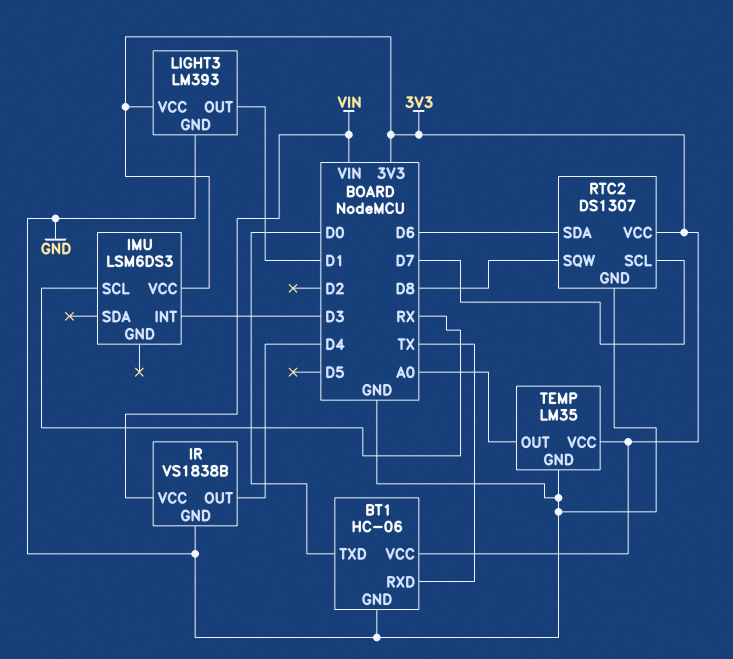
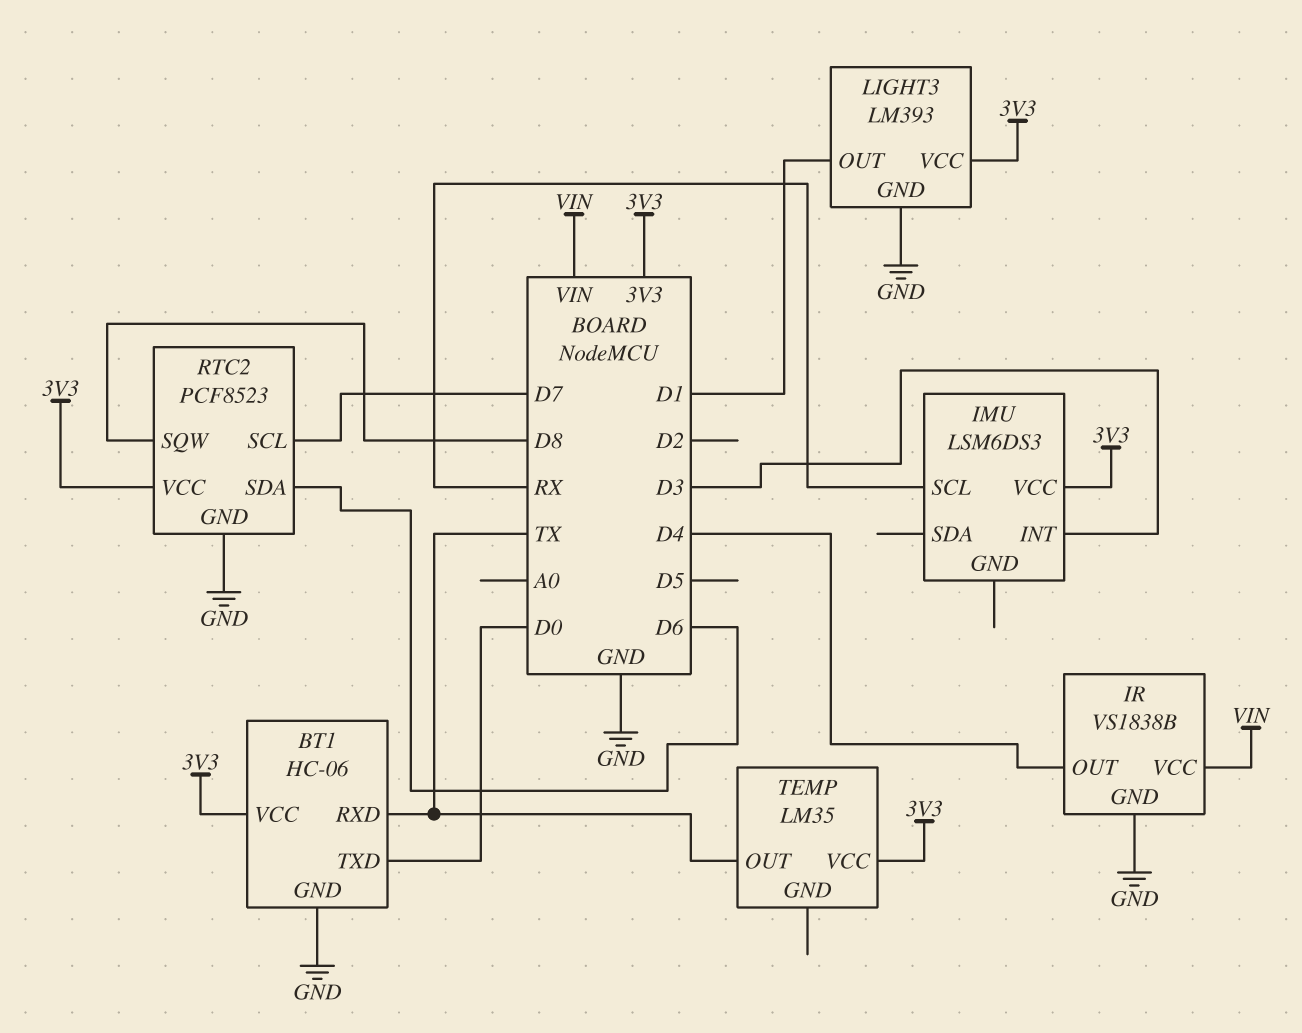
RTC2: DS1307 -> PCF8523
TEMP pin GND: GND -> none
TEMP pin OUT: A0 -> TX

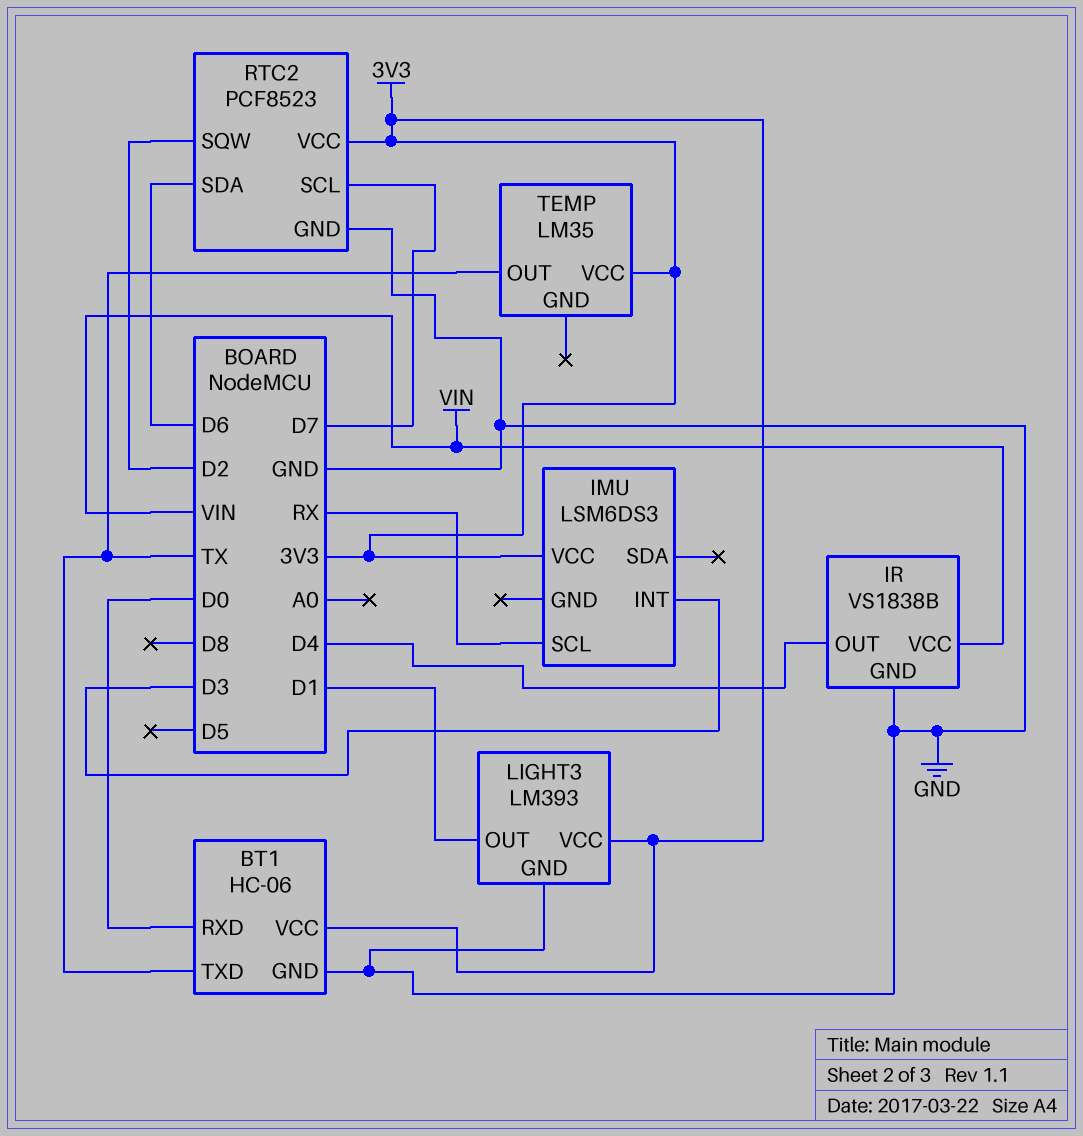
BT1 pin RXD: TX -> D0
BT1 pin TXD: D0 -> TX
RTC2 pin SQW: D8 -> D2

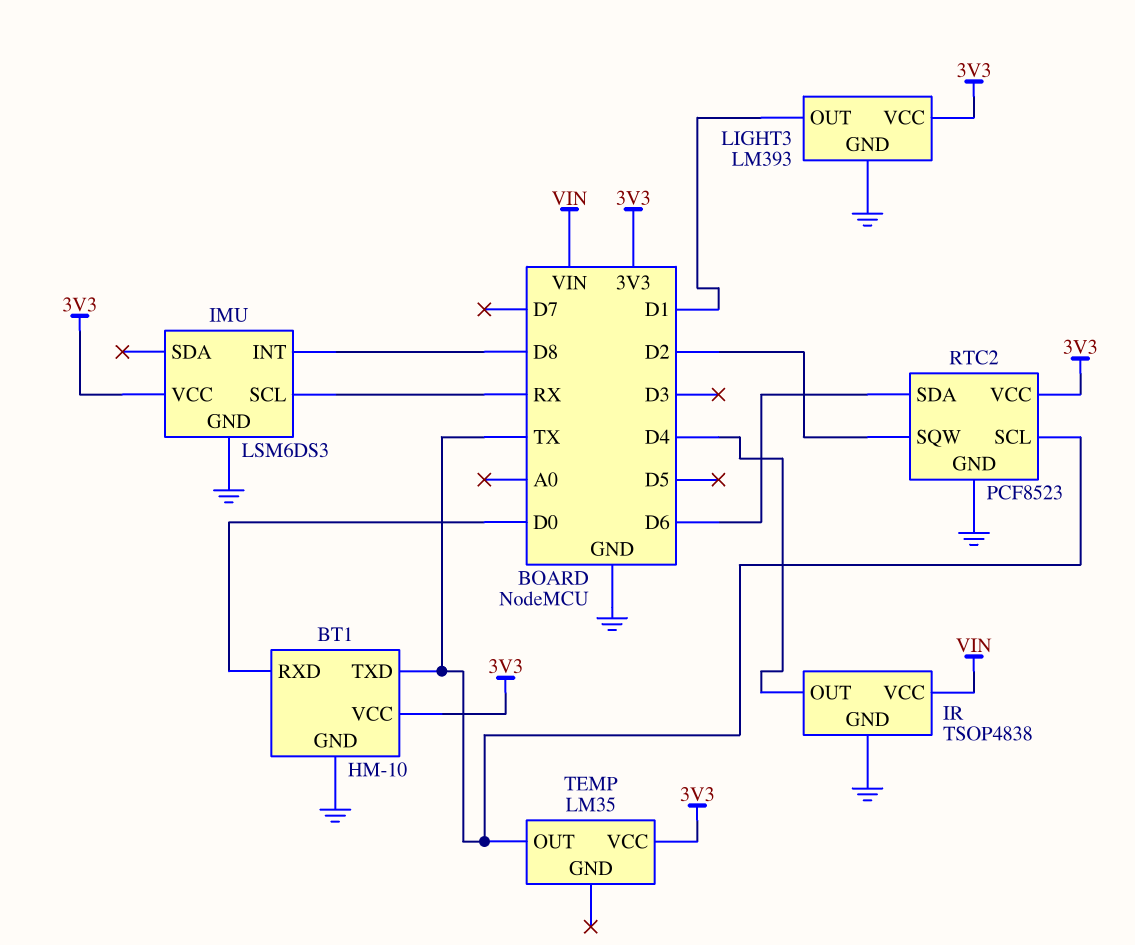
BT1: HC-06 -> HM-10
IMU pin GND: none -> GND
IMU pin INT: D3 -> D8
IR: VS1838B -> TSOP4838
RTC2 pin SCL: D7 -> TX

